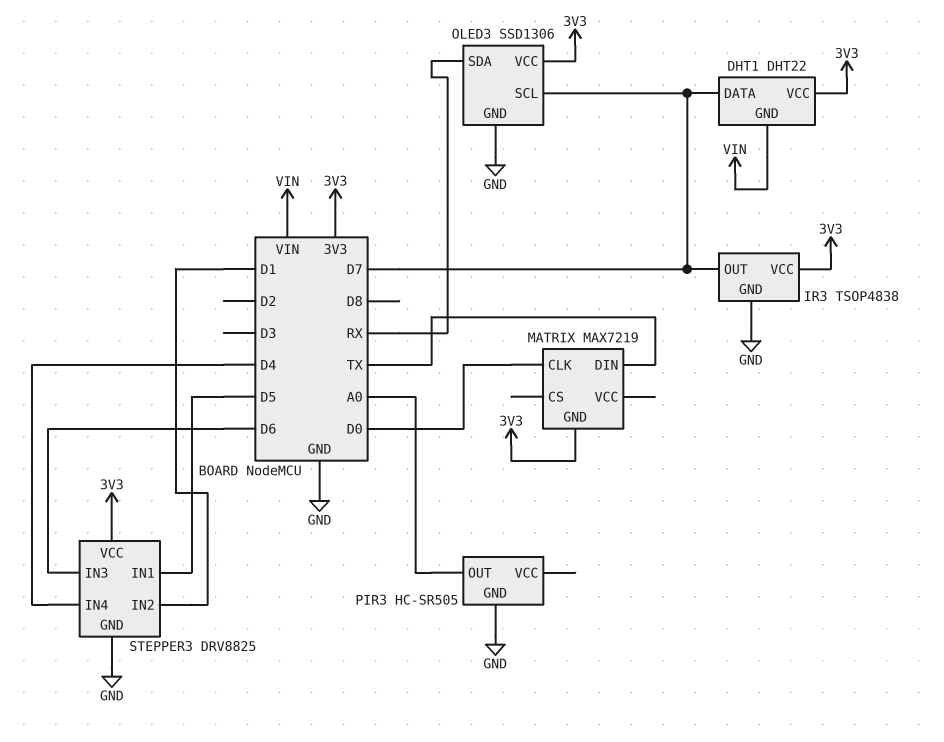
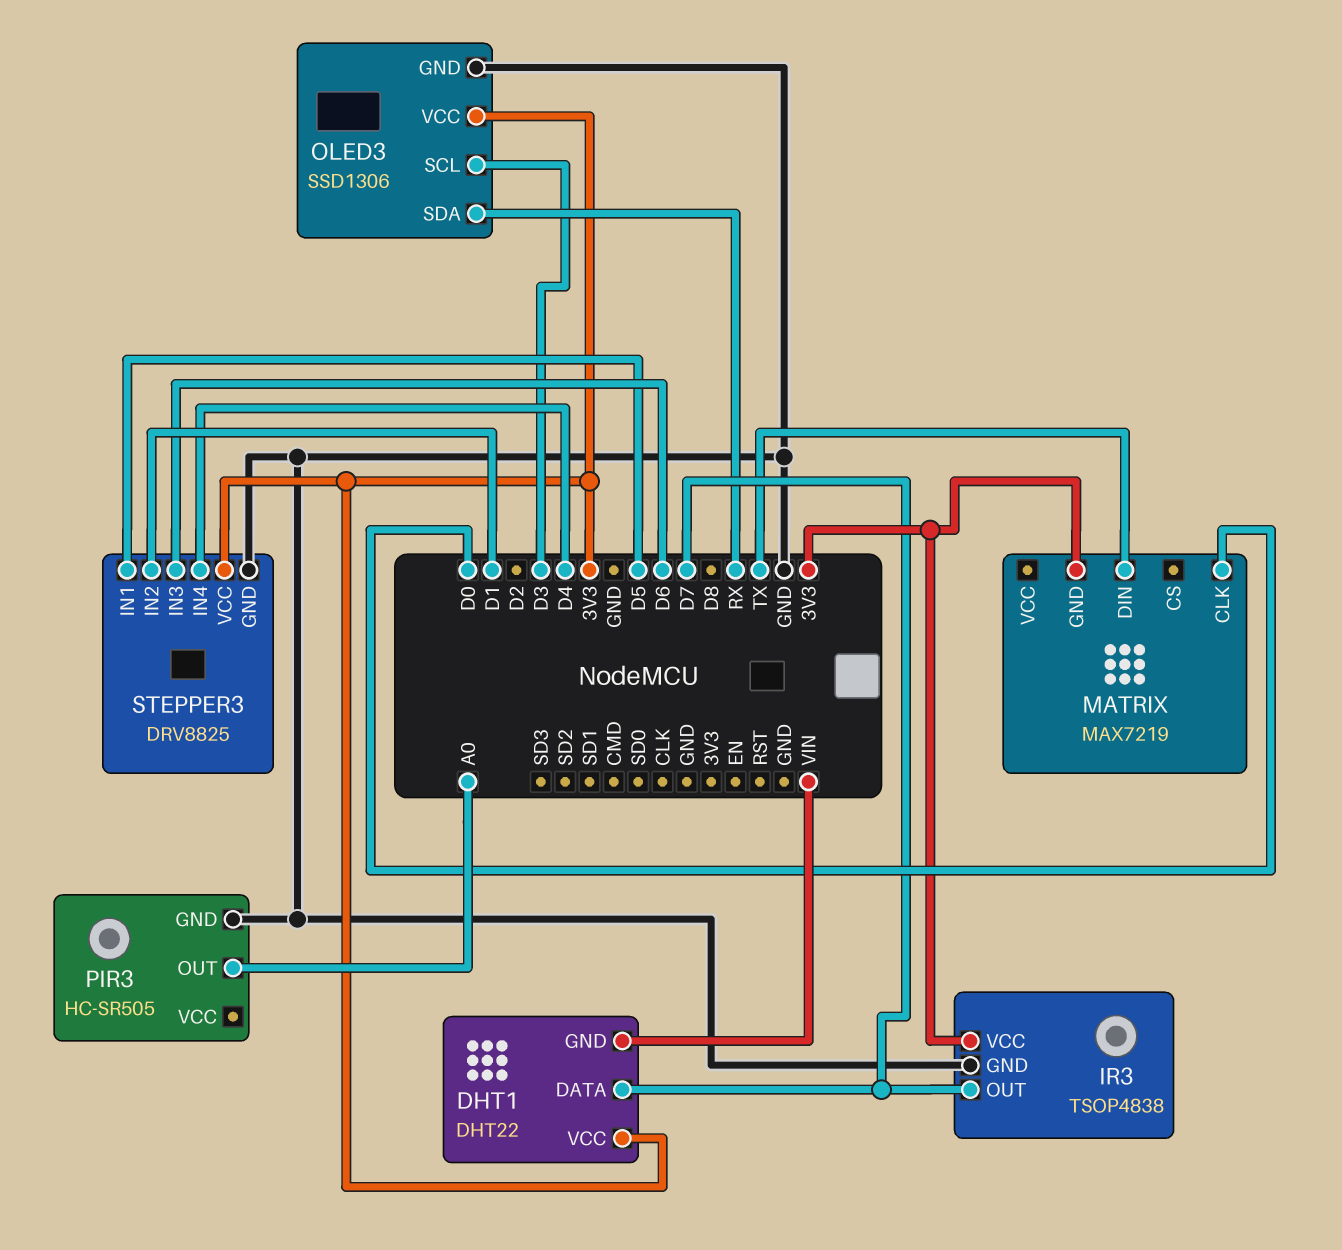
OLED3 pin SCL: D7 -> D3

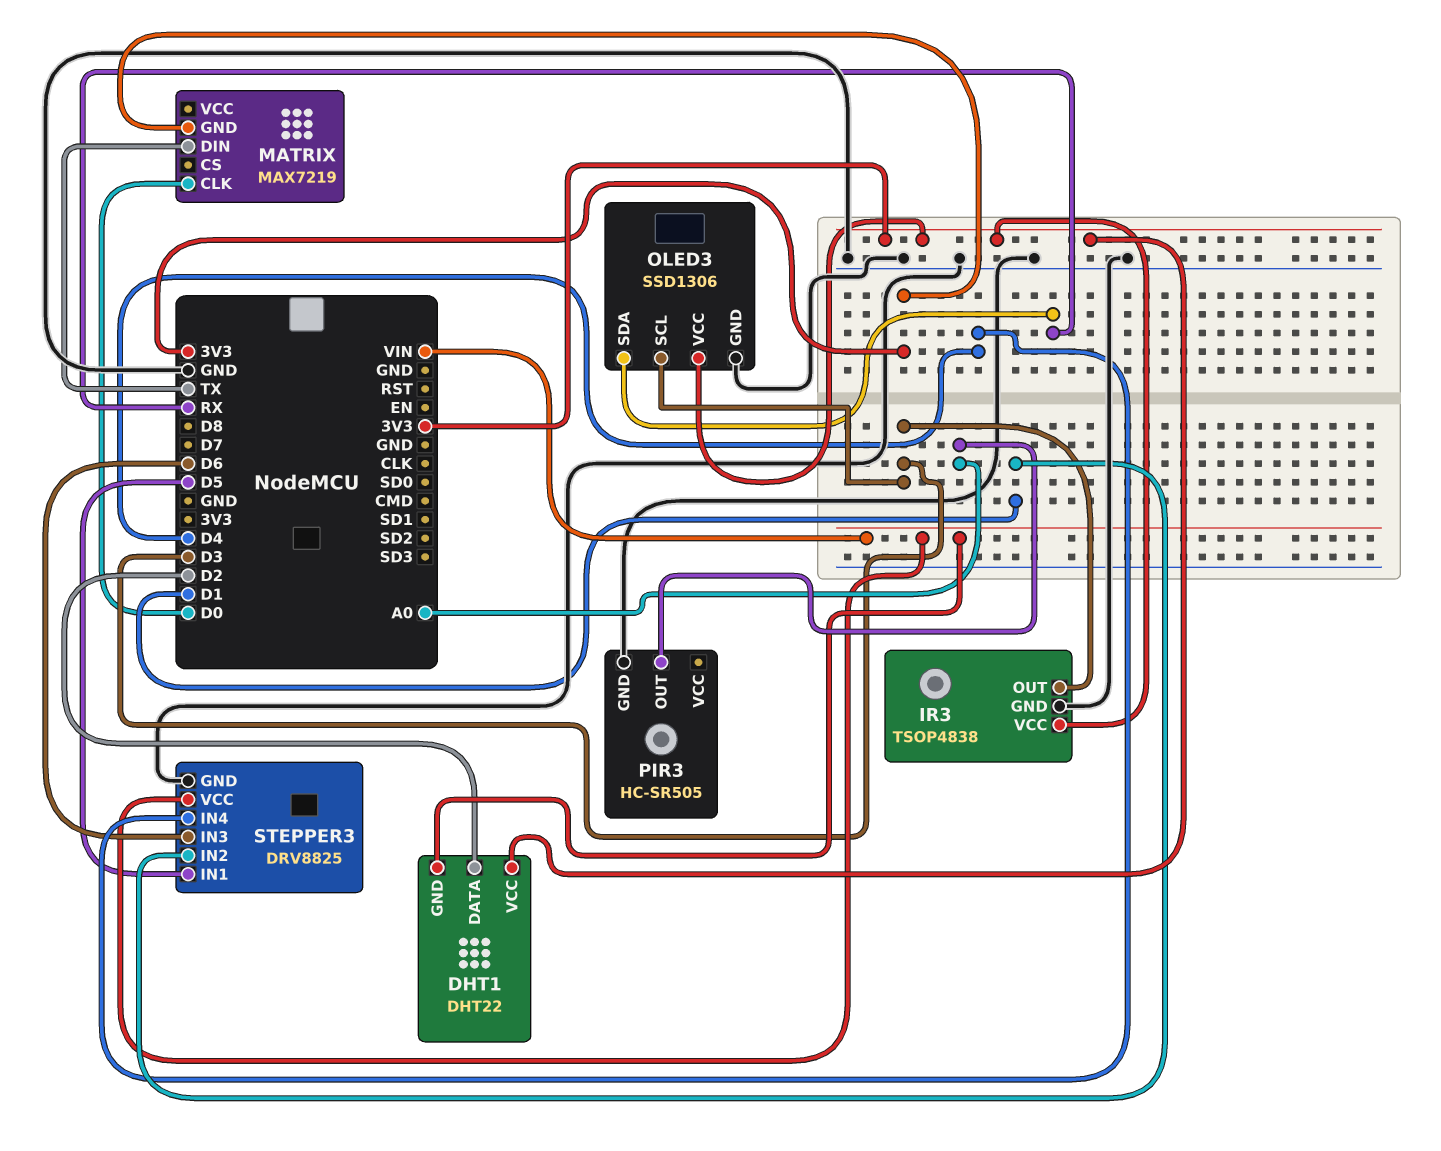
DHT1 pin DATA: D7 -> D2
IR3 pin OUT: D7 -> D3
STEPPER3 pin VCC: 3V3 -> VIN

